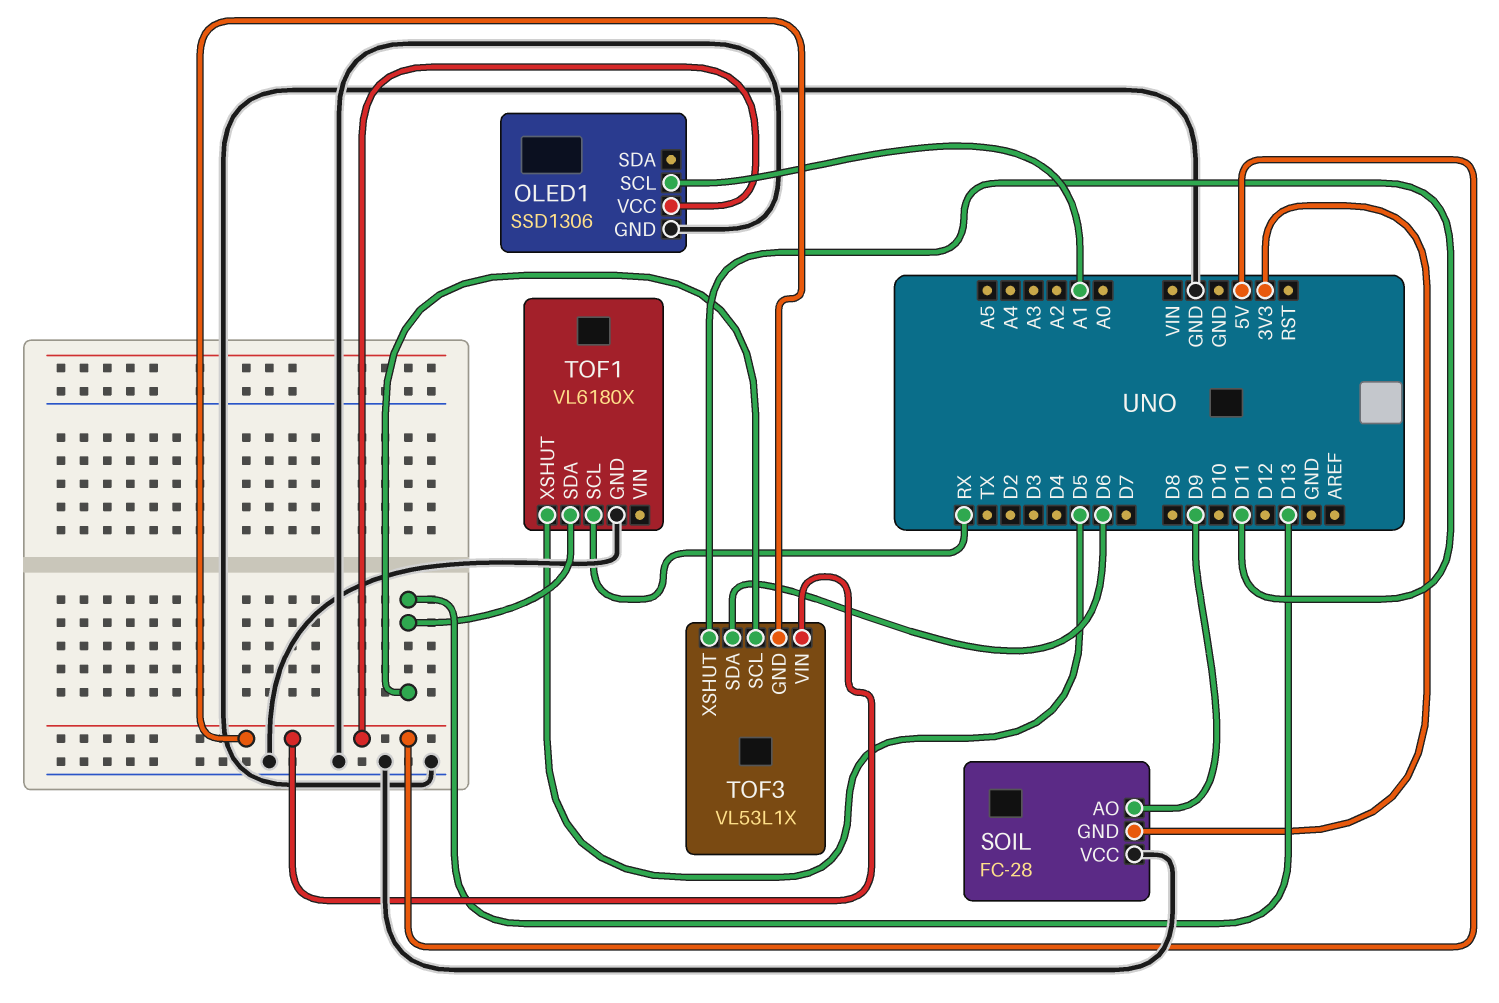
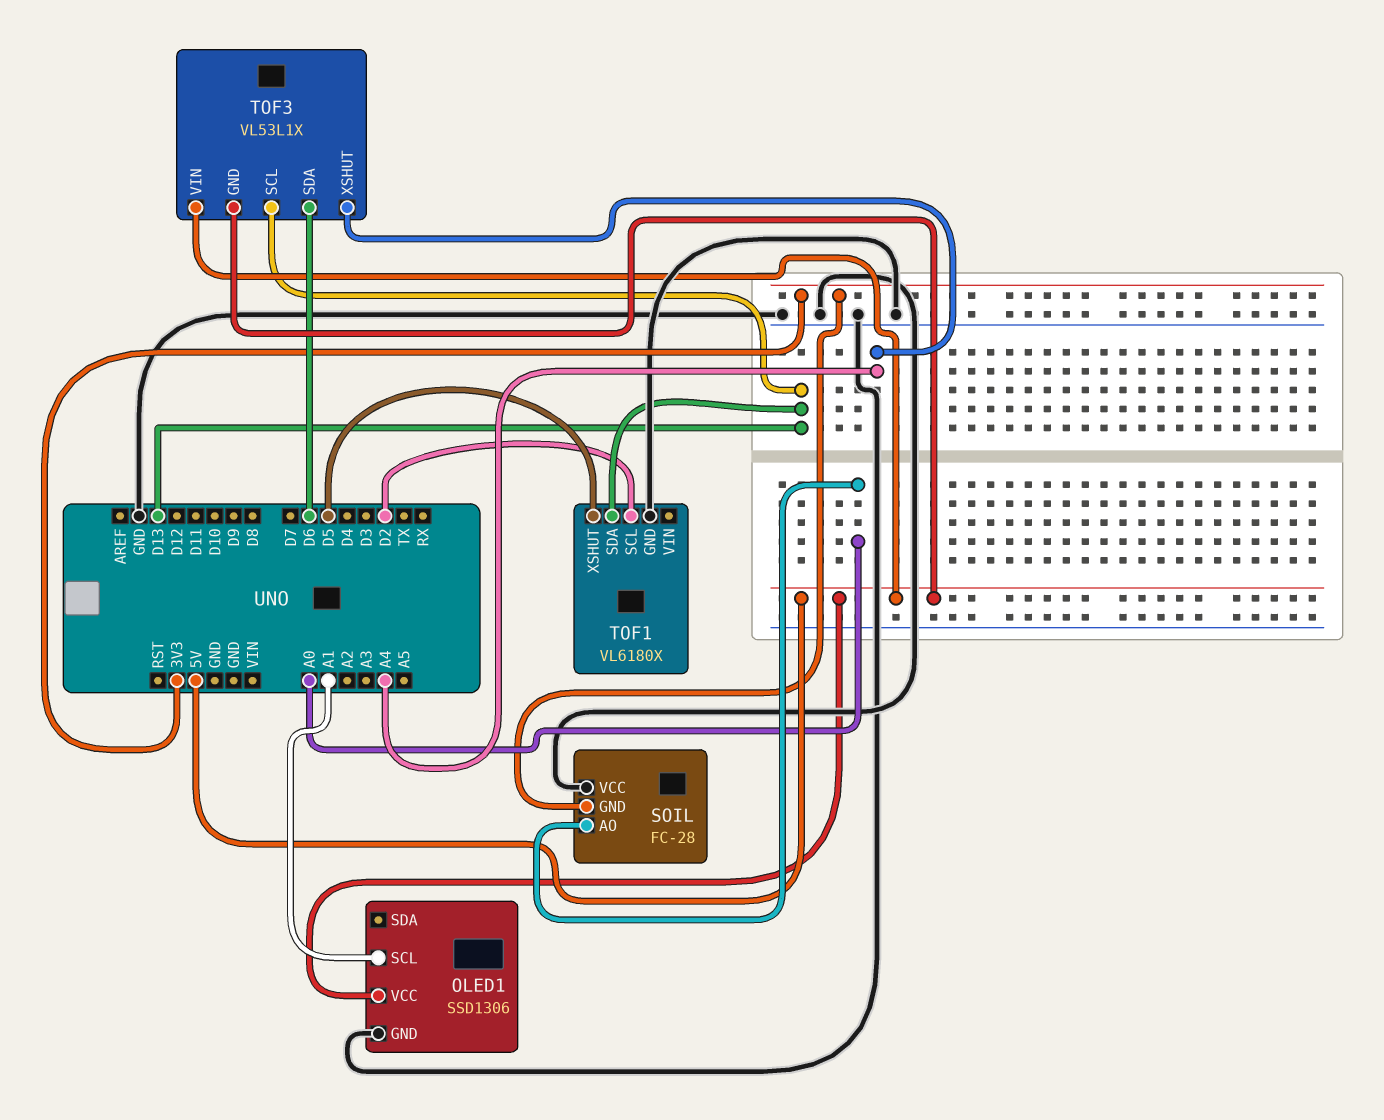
SOIL pin AO: D9 -> A0
TOF1 pin SCL: RX -> D2
TOF3 pin XSHUT: D11 -> A4

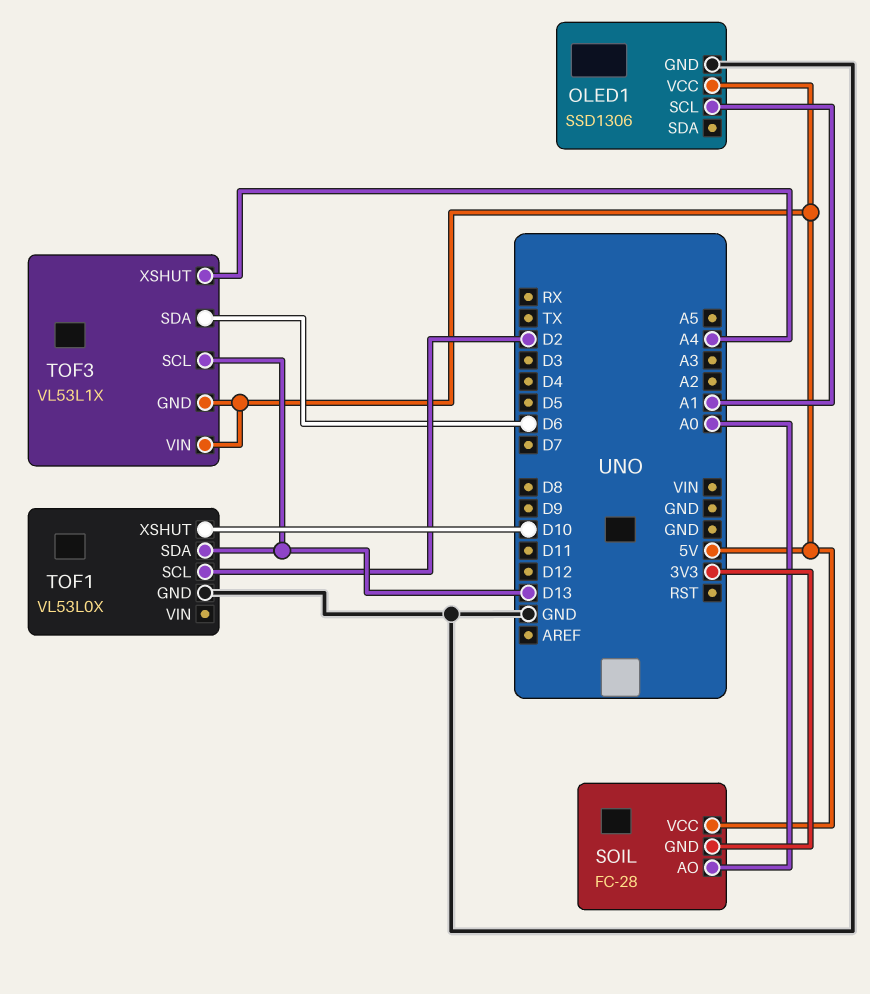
SOIL pin VCC: GND -> 5V
TOF1: VL6180X -> VL53L0X
TOF1 pin XSHUT: D5 -> D10

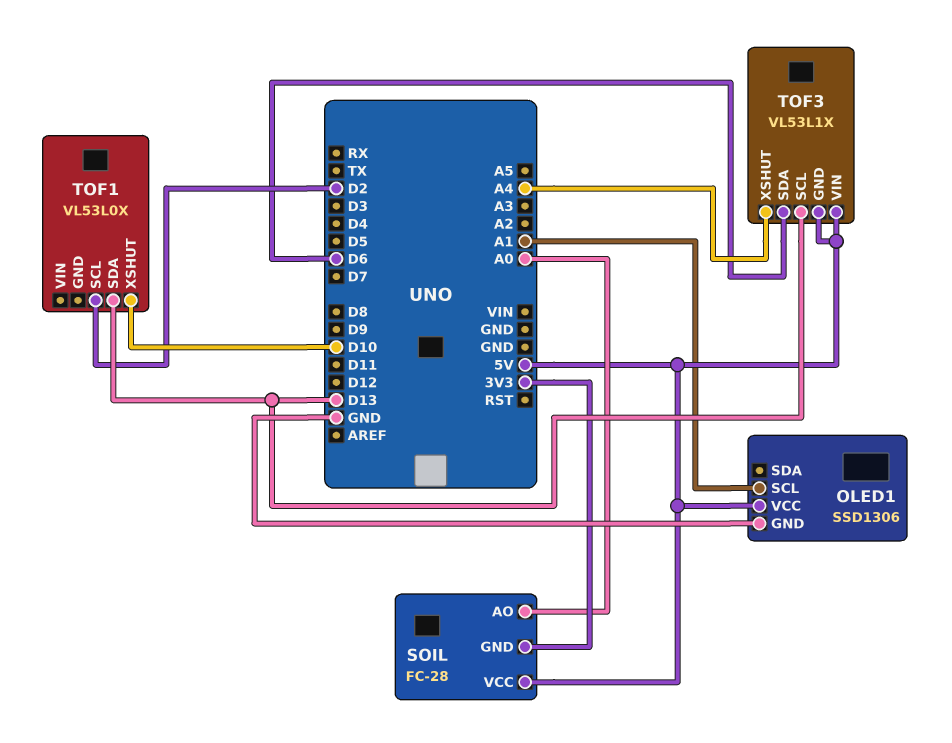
TOF1 pin GND: GND -> none

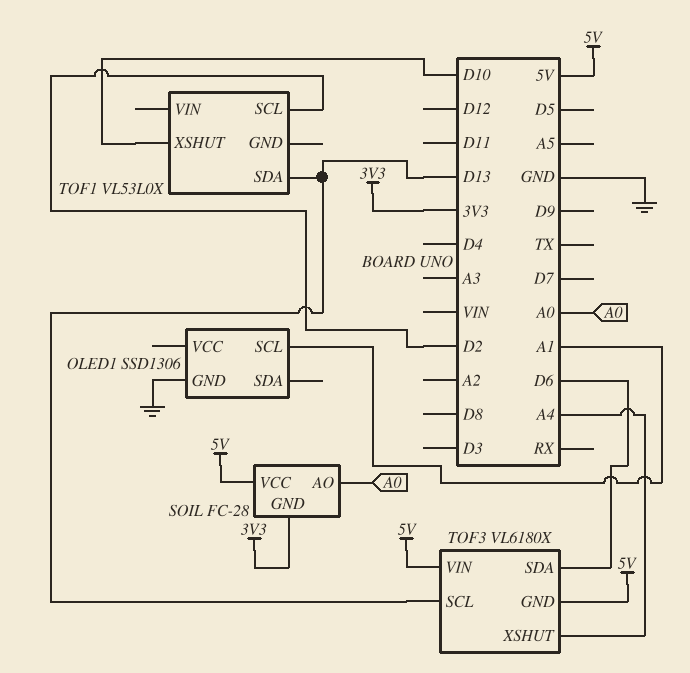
OLED1 pin VCC: 5V -> none
TOF3: VL53L1X -> VL6180X

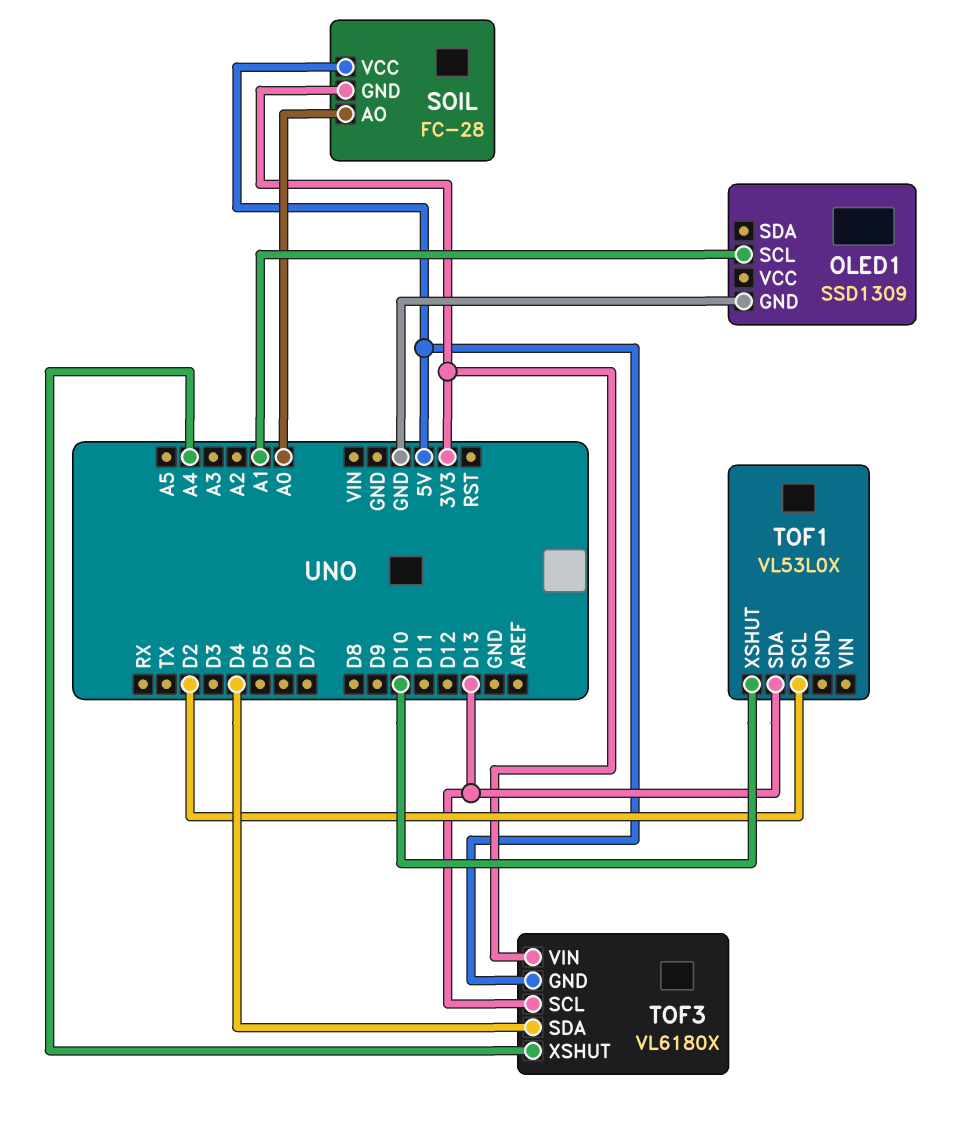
OLED1: SSD1306 -> SSD1309
TOF3 pin SDA: D6 -> D4
TOF3 pin VIN: 5V -> 3V3

